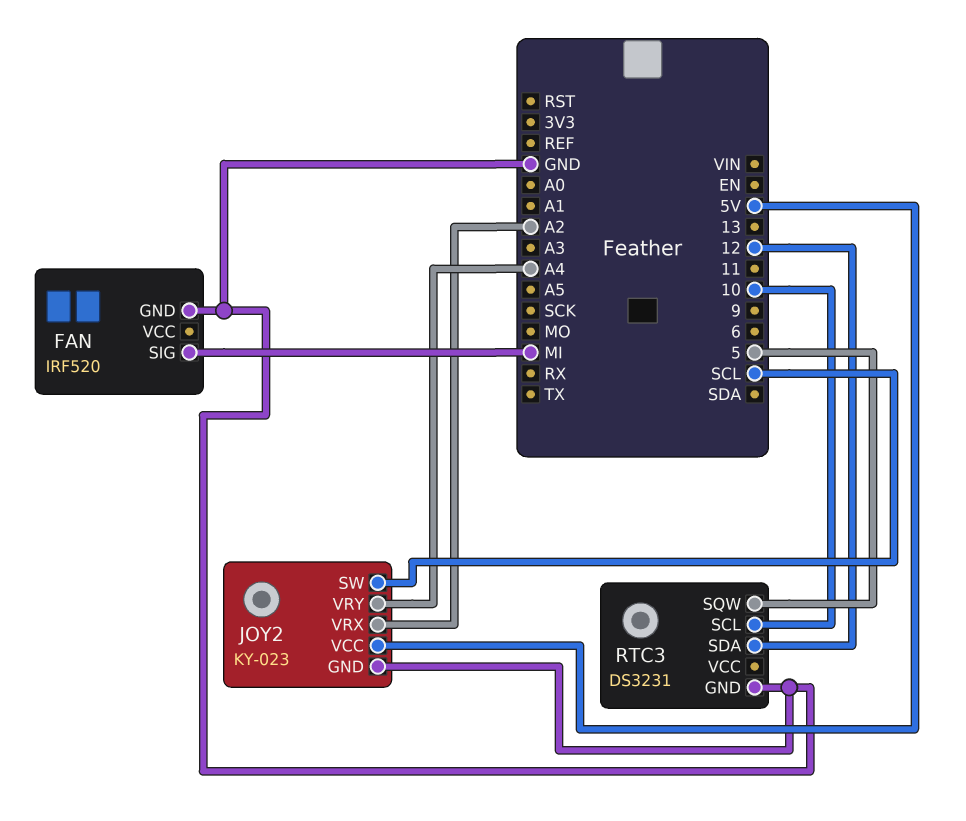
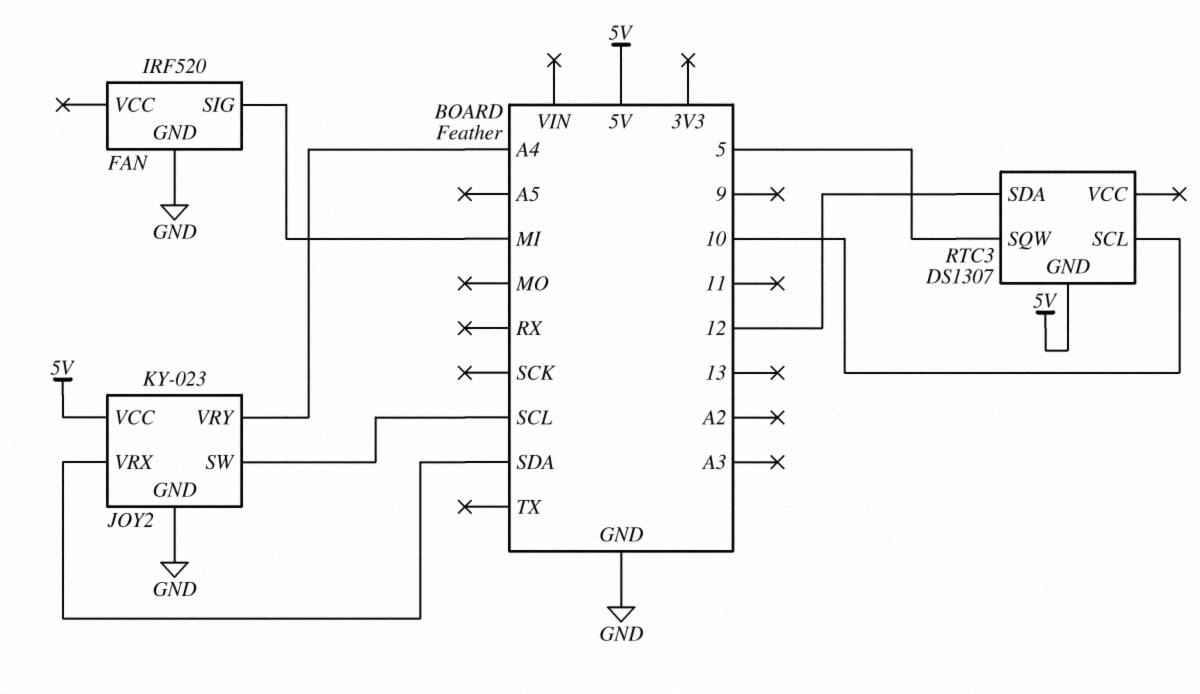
JOY2 pin VRX: A2 -> SDA
RTC3: DS3231 -> DS1307
RTC3 pin GND: GND -> 5V

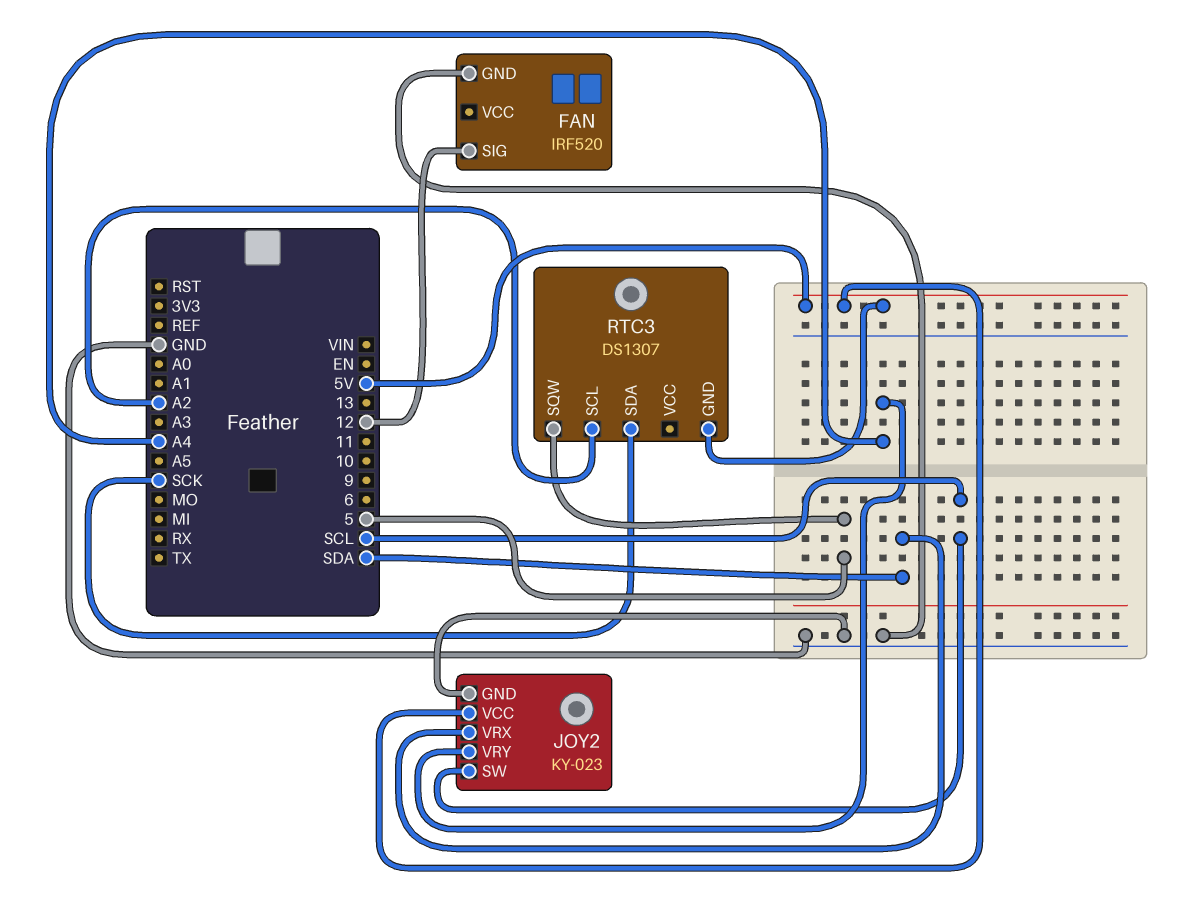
FAN pin SIG: MI -> 12
RTC3 pin SCL: 10 -> A2
RTC3 pin SDA: 12 -> SCK

